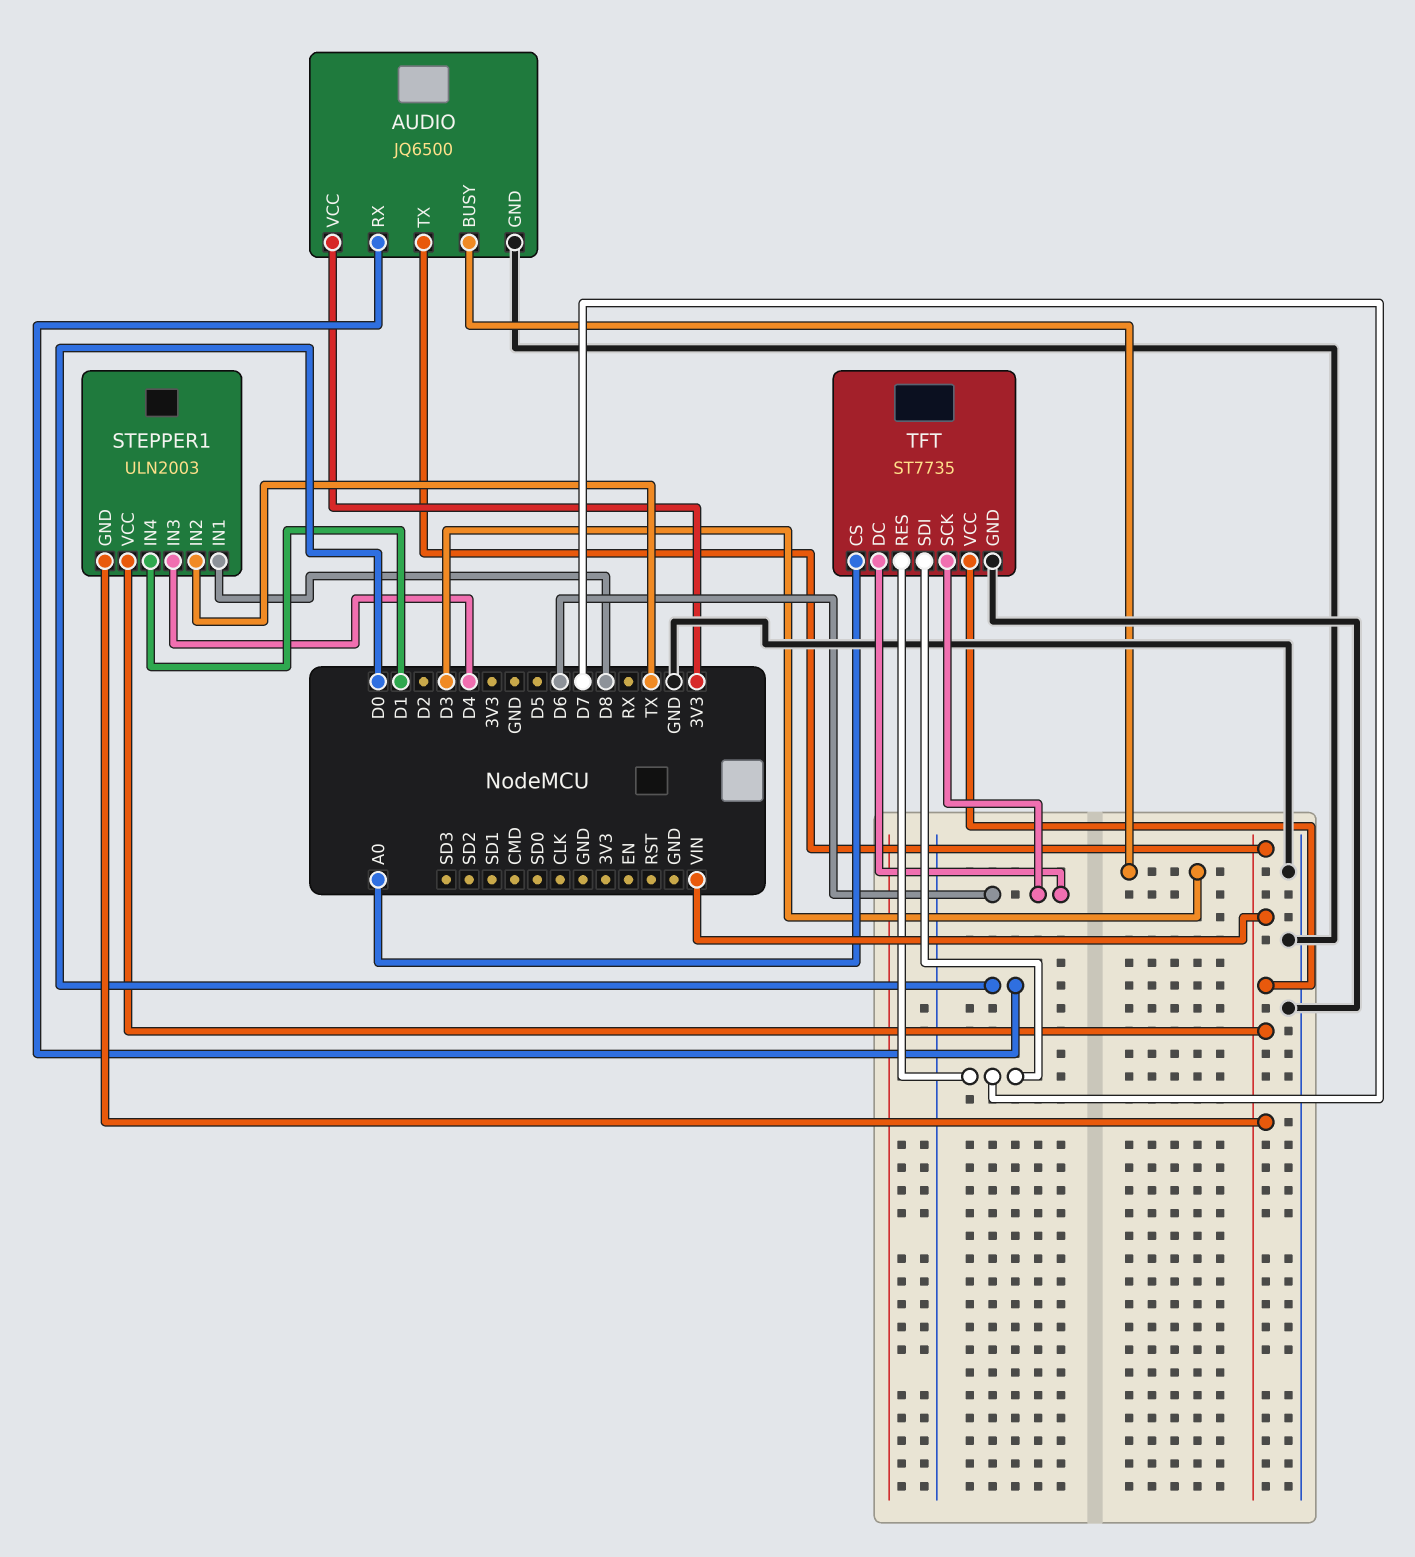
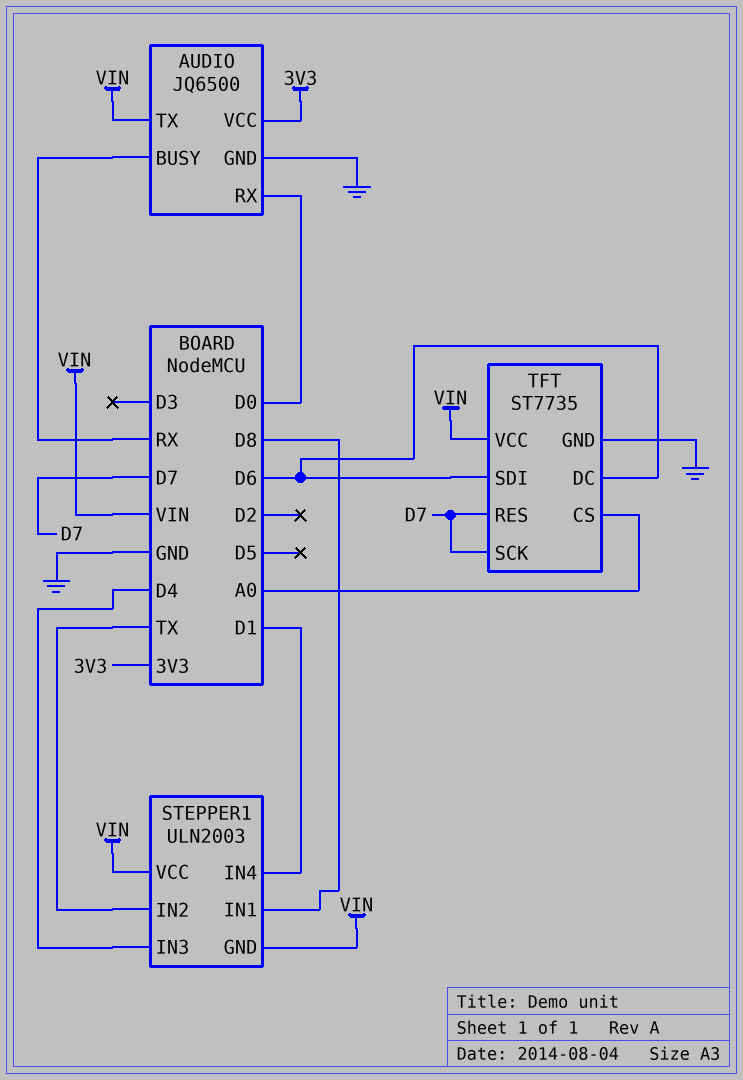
AUDIO pin BUSY: D3 -> RX
TFT pin SCK: D6 -> D7
TFT pin SDI: D7 -> D6

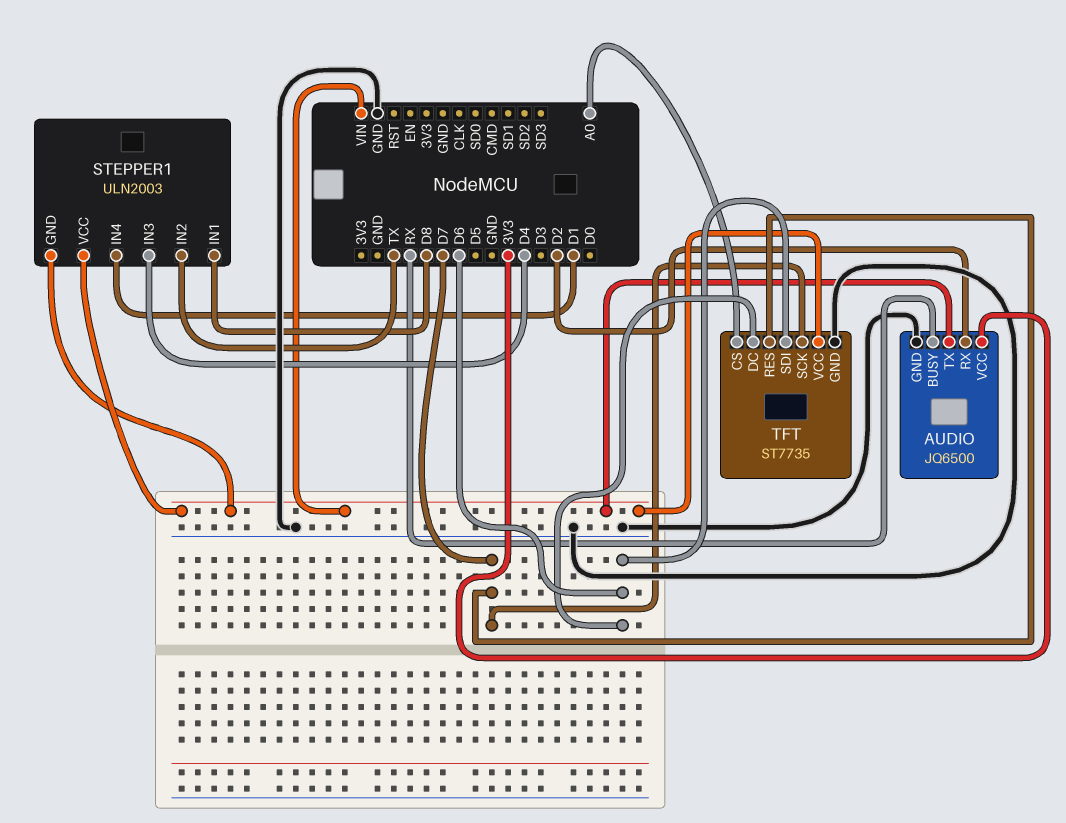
AUDIO pin RX: D0 -> D2

